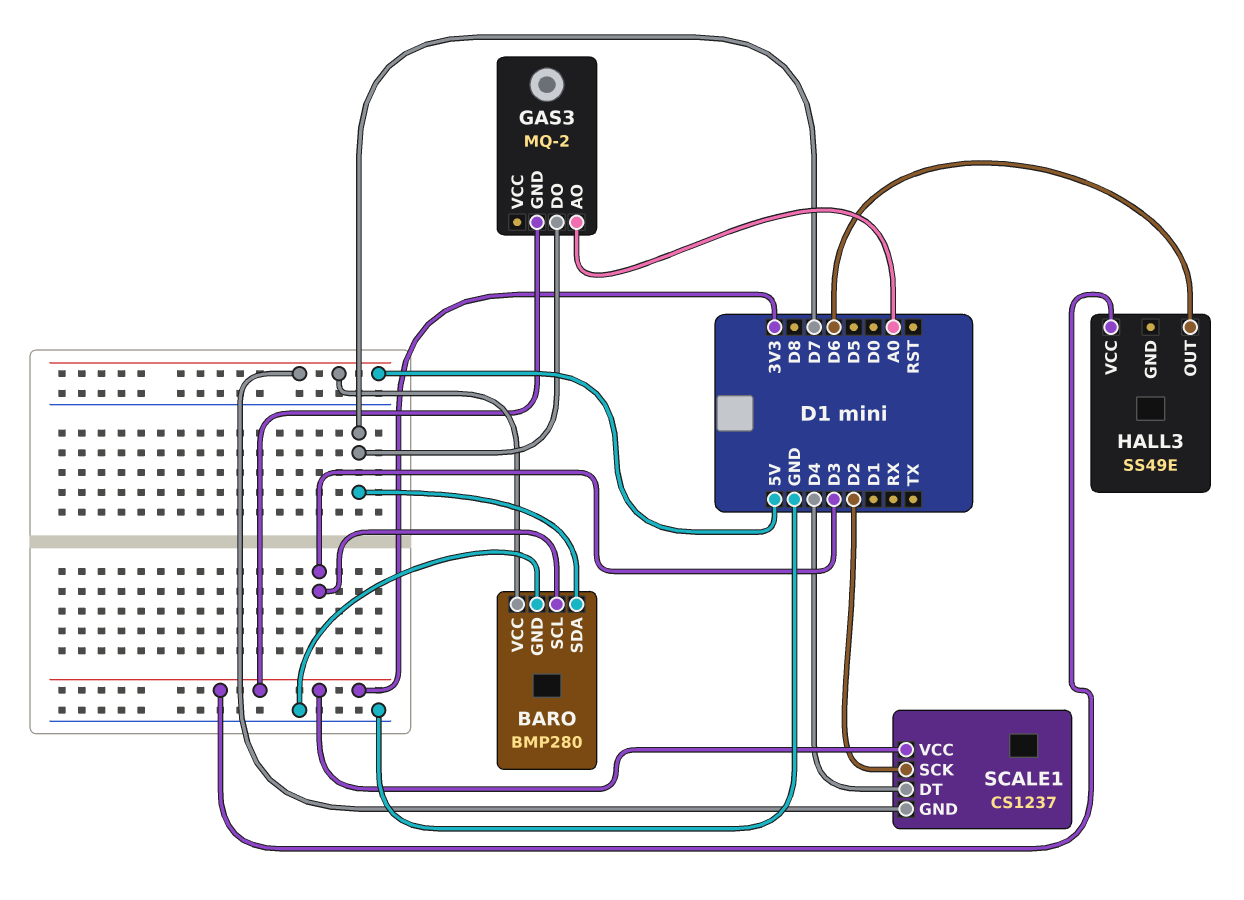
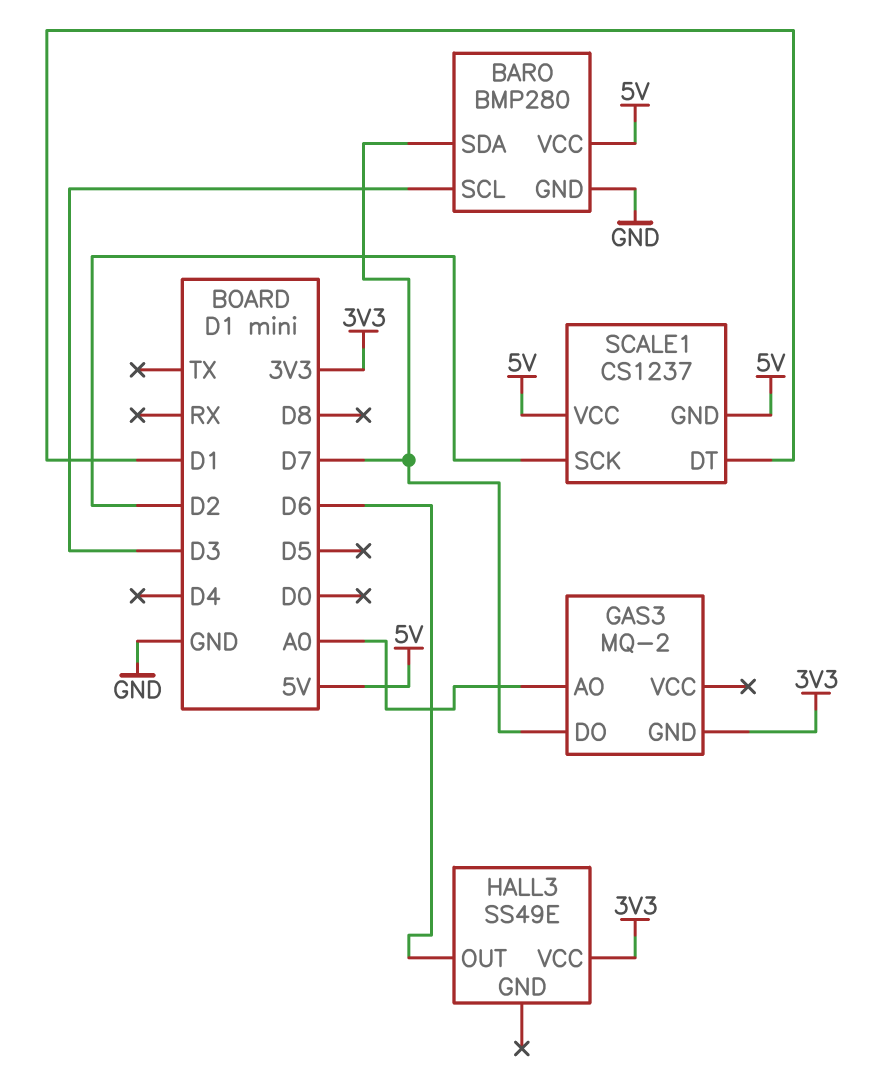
SCALE1 pin DT: D4 -> D1
SCALE1 pin VCC: 3V3 -> 5V

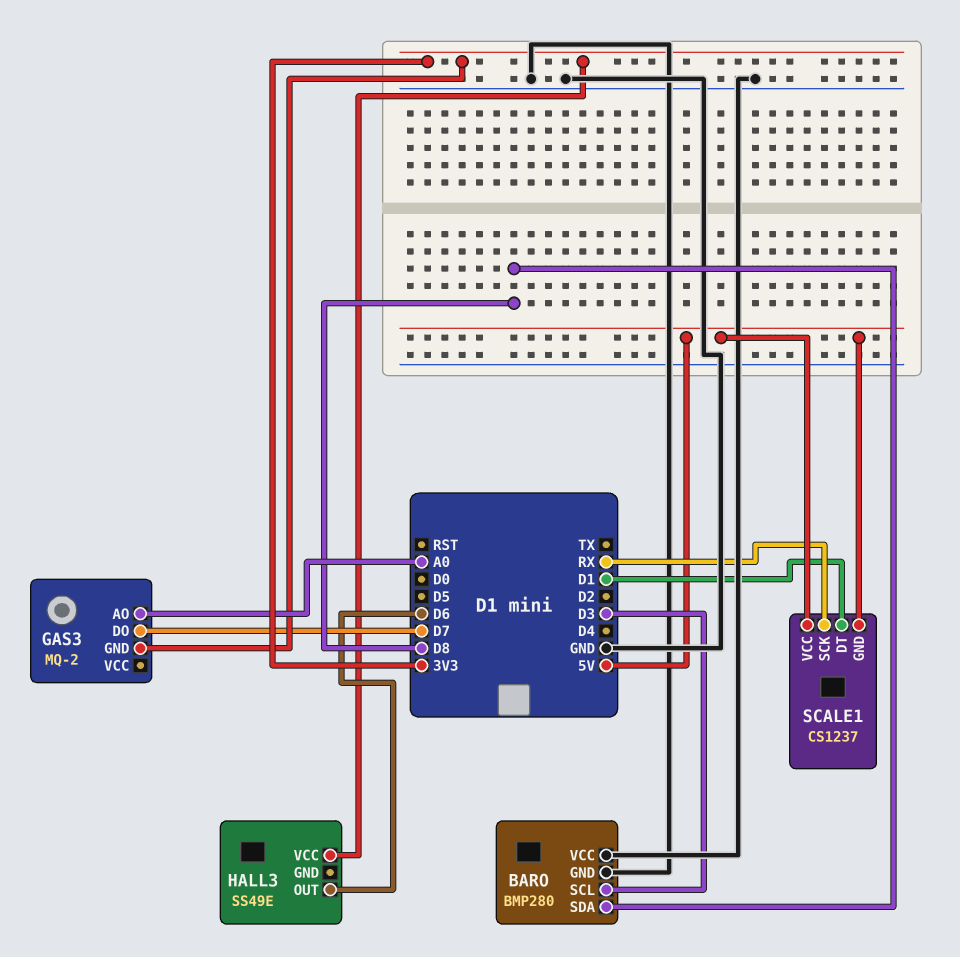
BARO pin SDA: D7 -> D8
BARO pin VCC: 5V -> GND
SCALE1 pin SCK: D2 -> RX

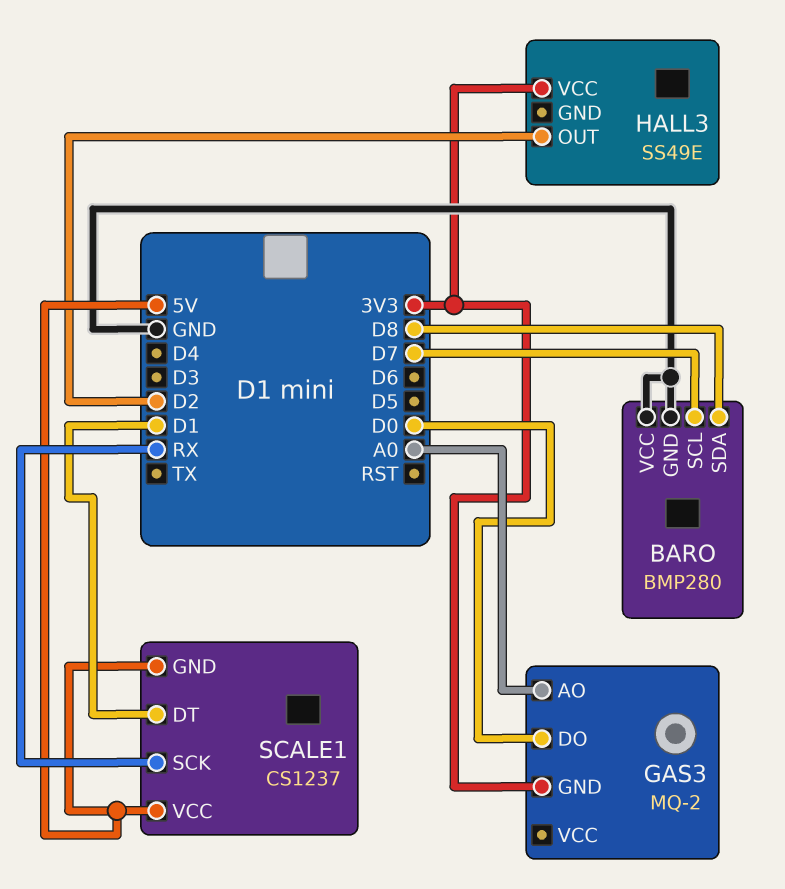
BARO pin SCL: D3 -> D7
GAS3 pin DO: D7 -> D0
HALL3 pin OUT: D6 -> D2

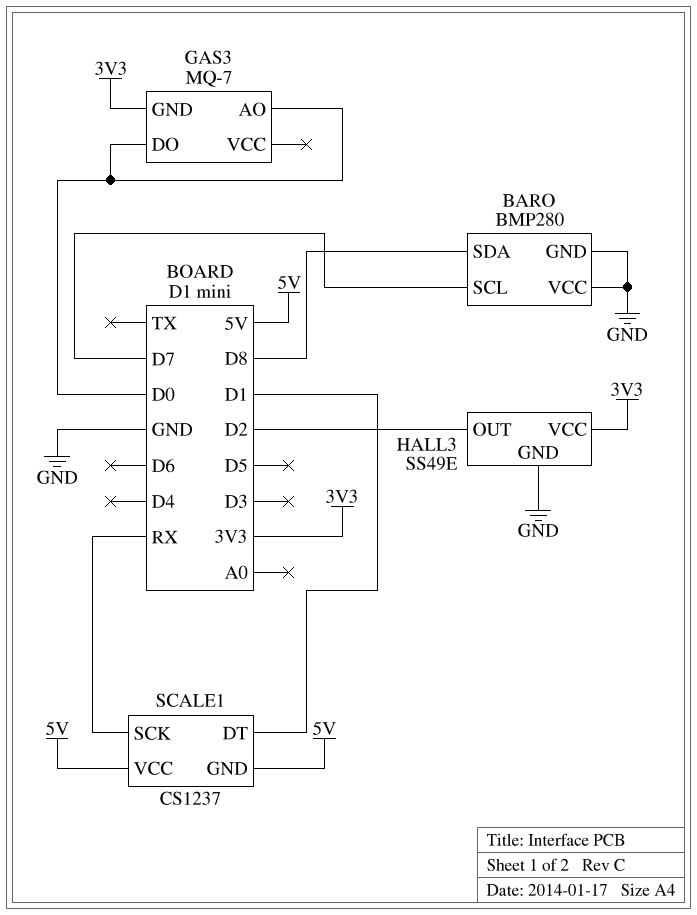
GAS3: MQ-2 -> MQ-7
GAS3 pin AO: A0 -> D0
HALL3 pin GND: none -> GND

